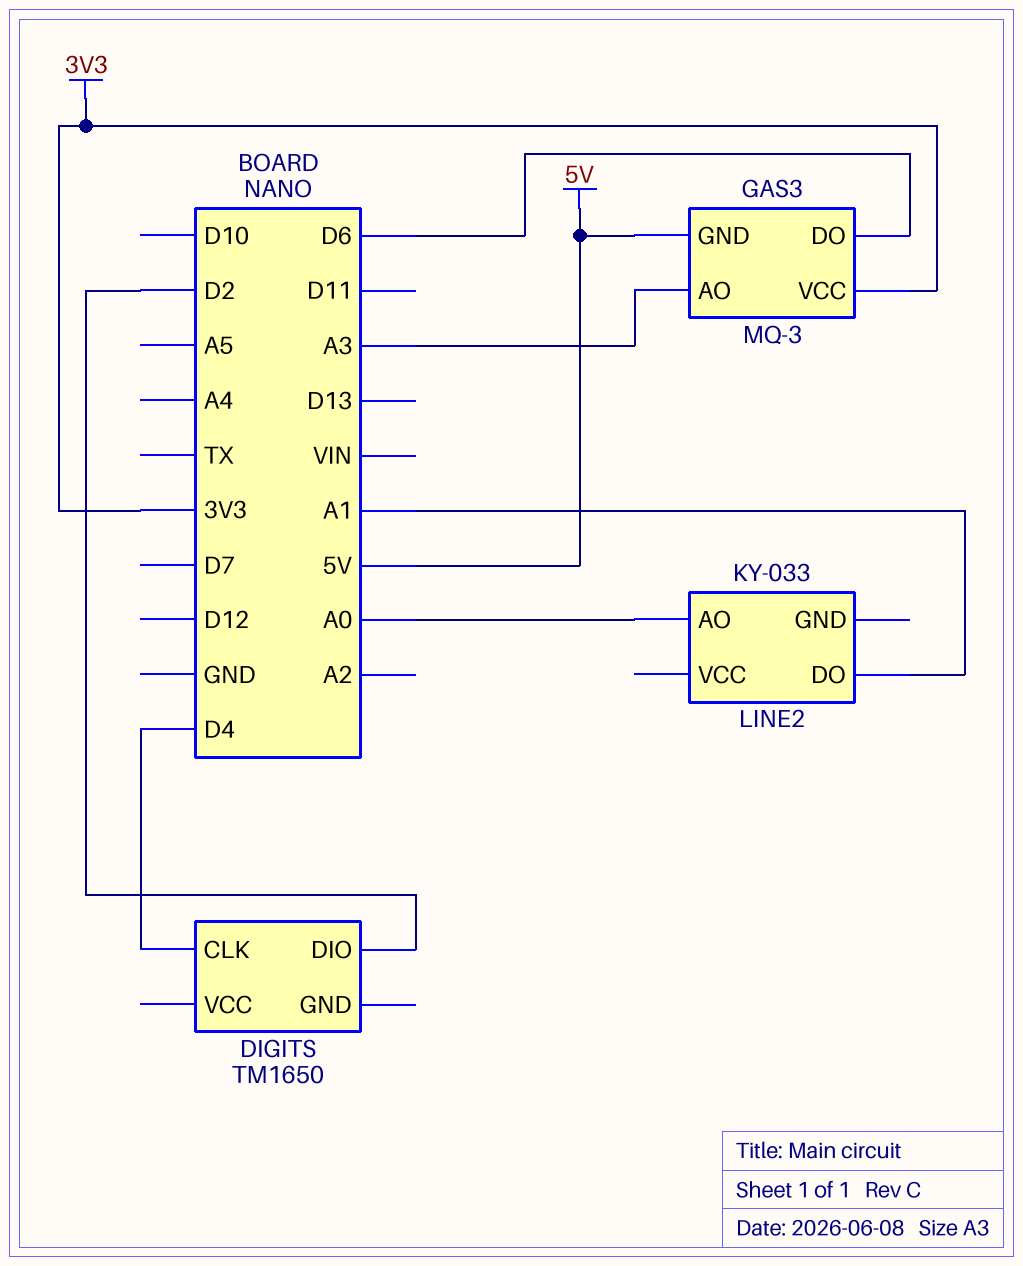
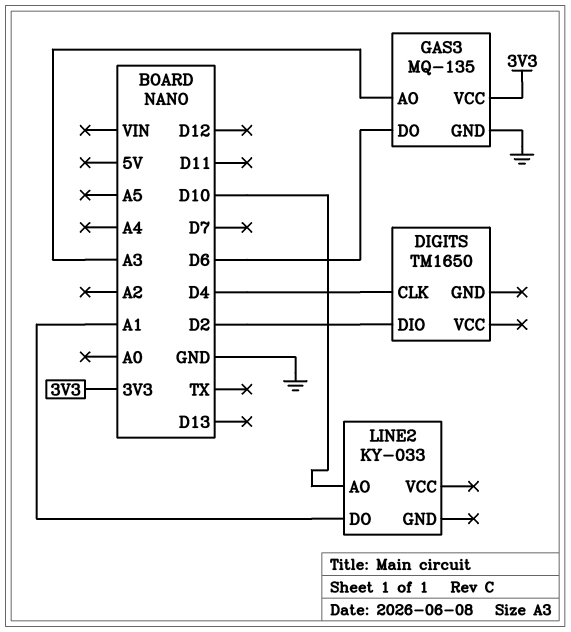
GAS3: MQ-3 -> MQ-135
GAS3 pin GND: 5V -> GND
LINE2 pin AO: A0 -> D10

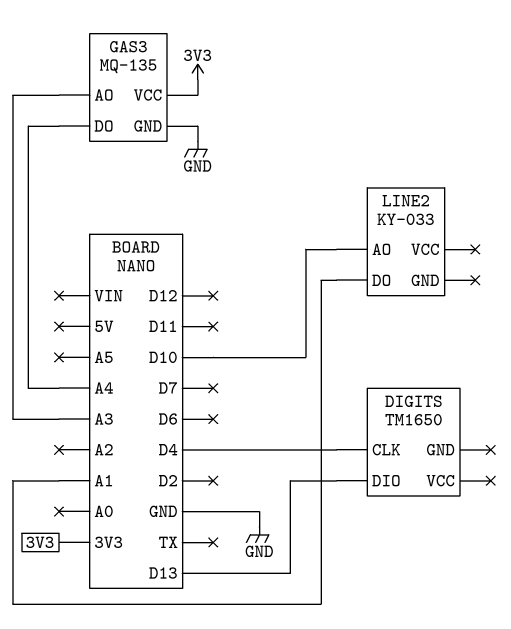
DIGITS pin DIO: D2 -> D13
GAS3 pin DO: D6 -> A4

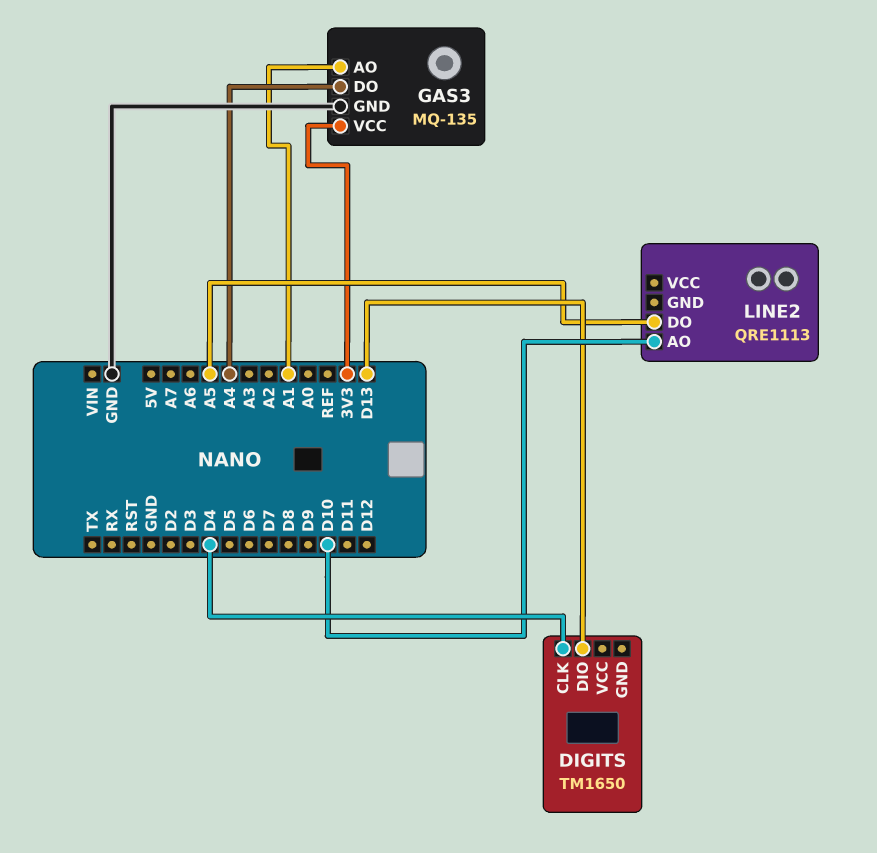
GAS3 pin AO: A3 -> A1
LINE2: KY-033 -> QRE1113
LINE2 pin DO: A1 -> A5

